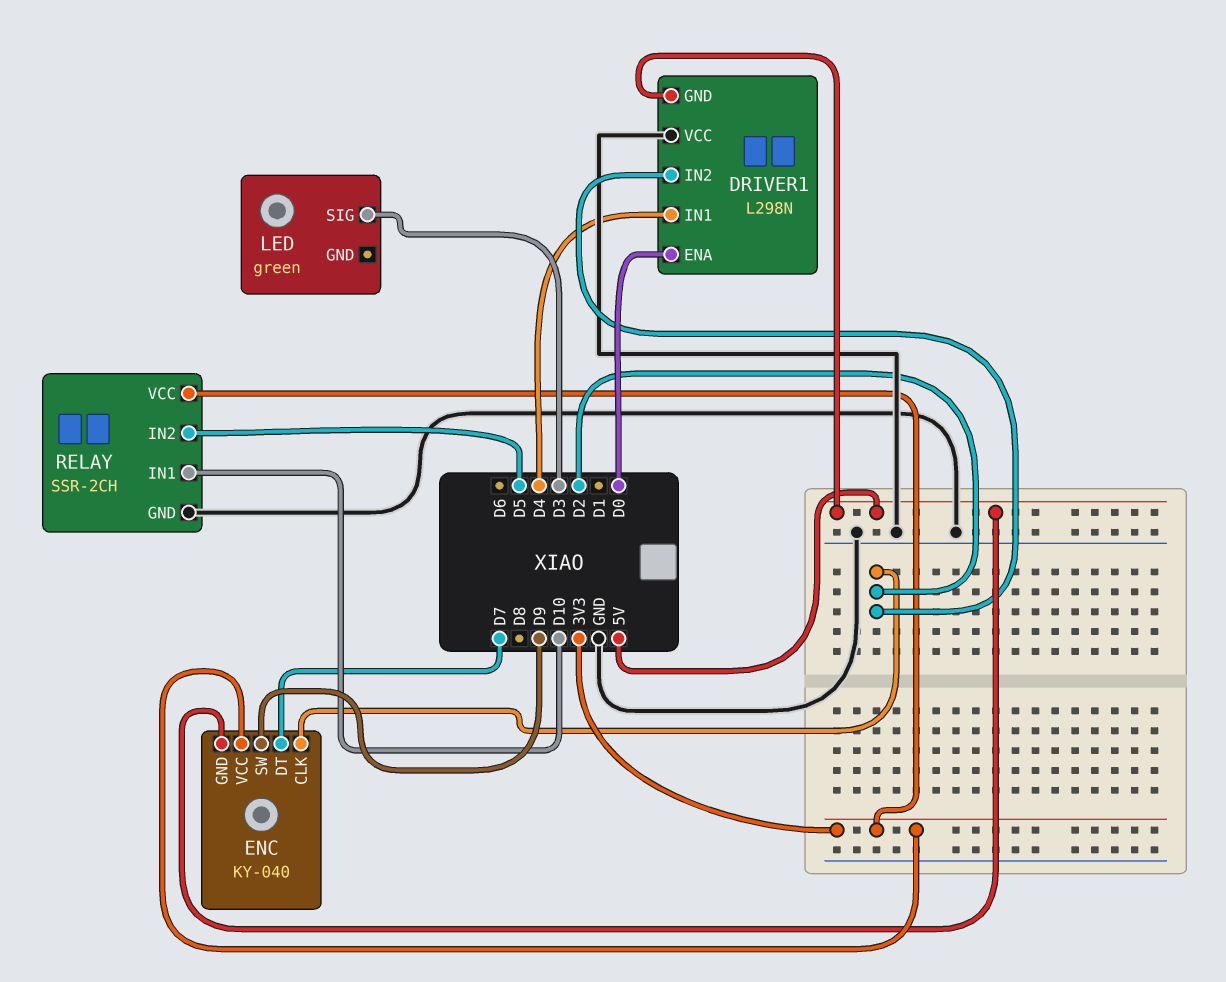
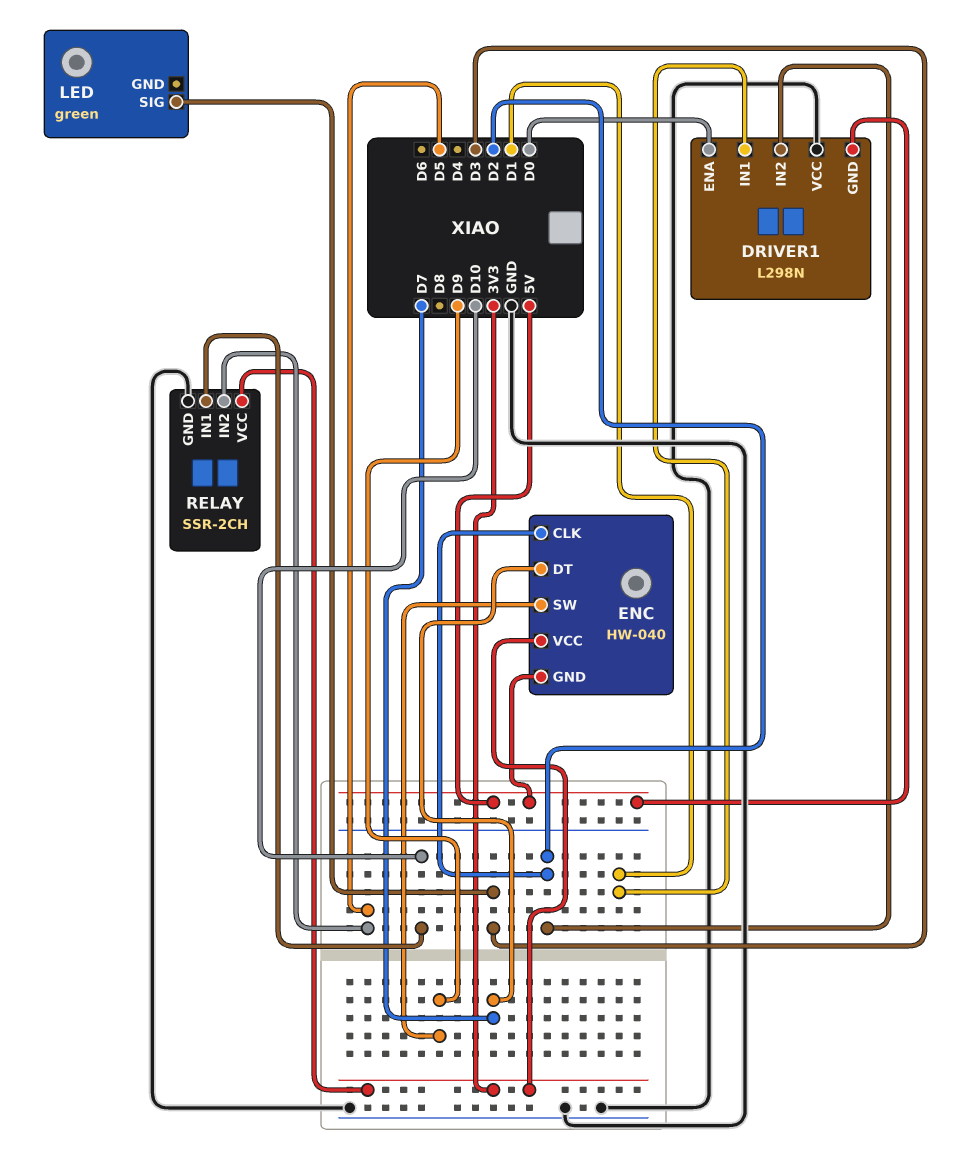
DRIVER1 pin IN1: D4 -> D1
ENC: KY-040 -> HW-040

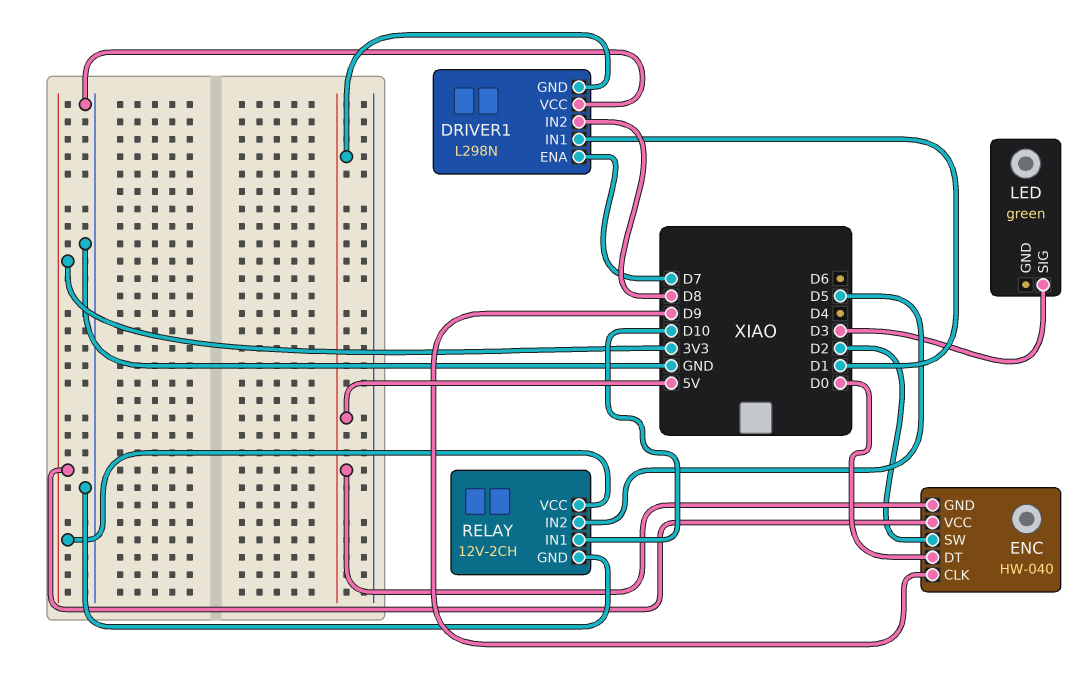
DRIVER1 pin ENA: D0 -> D7
DRIVER1 pin IN2: D2 -> D8
ENC pin CLK: D2 -> D9
ENC pin DT: D7 -> D0
ENC pin SW: D9 -> D2
RELAY: SSR-2CH -> 12V-2CH

